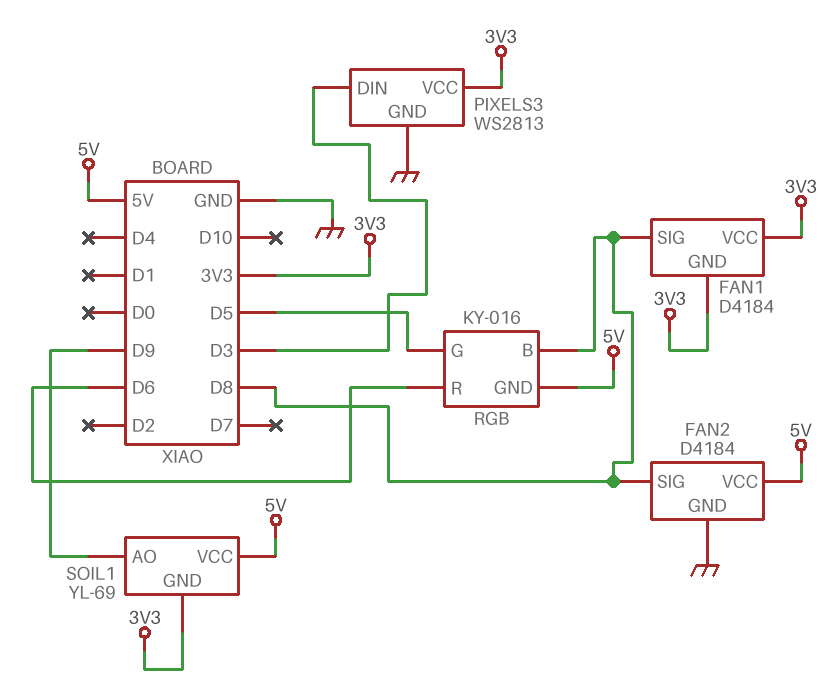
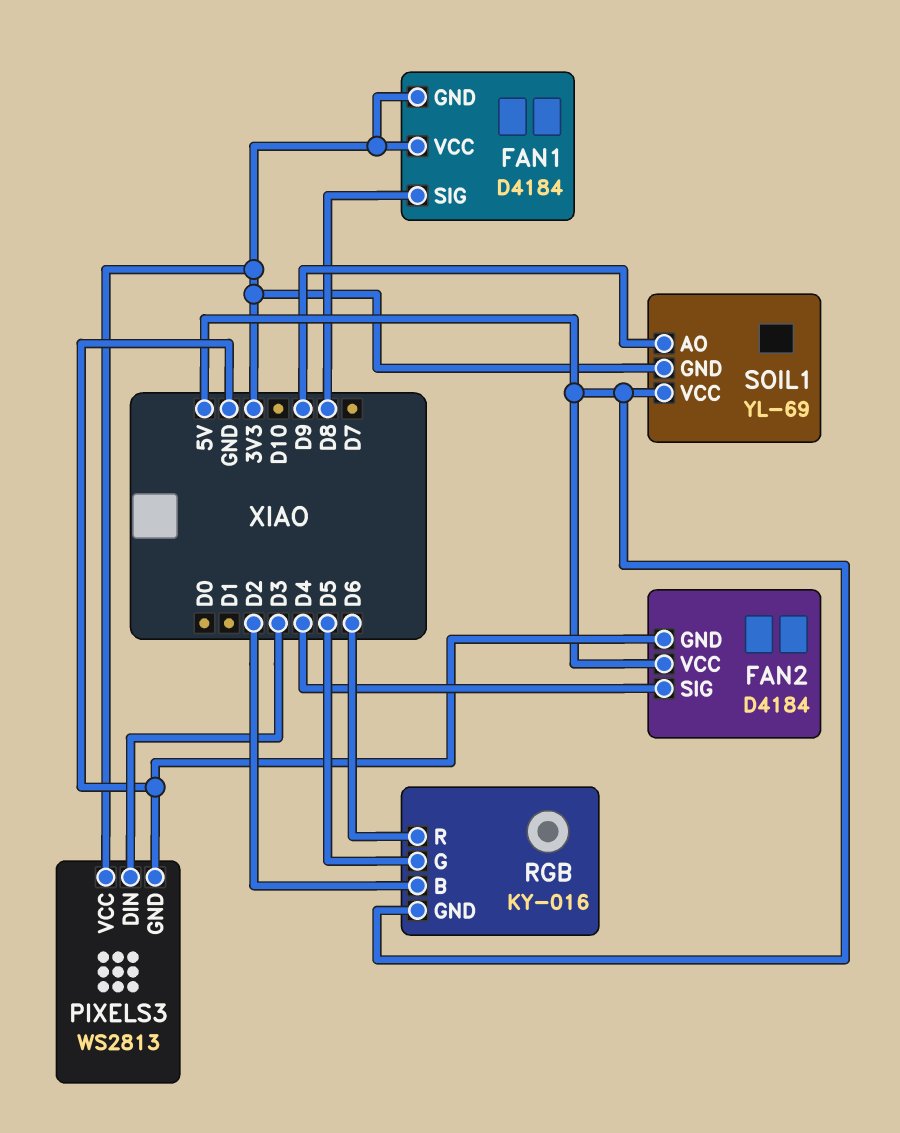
FAN2 pin SIG: D8 -> D4
RGB pin B: D8 -> D2

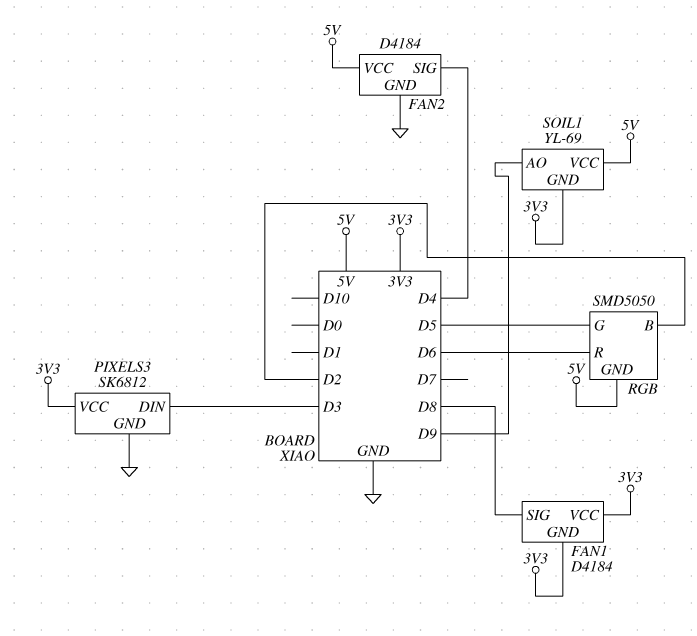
PIXELS3: WS2813 -> SK6812
RGB: KY-016 -> SMD5050

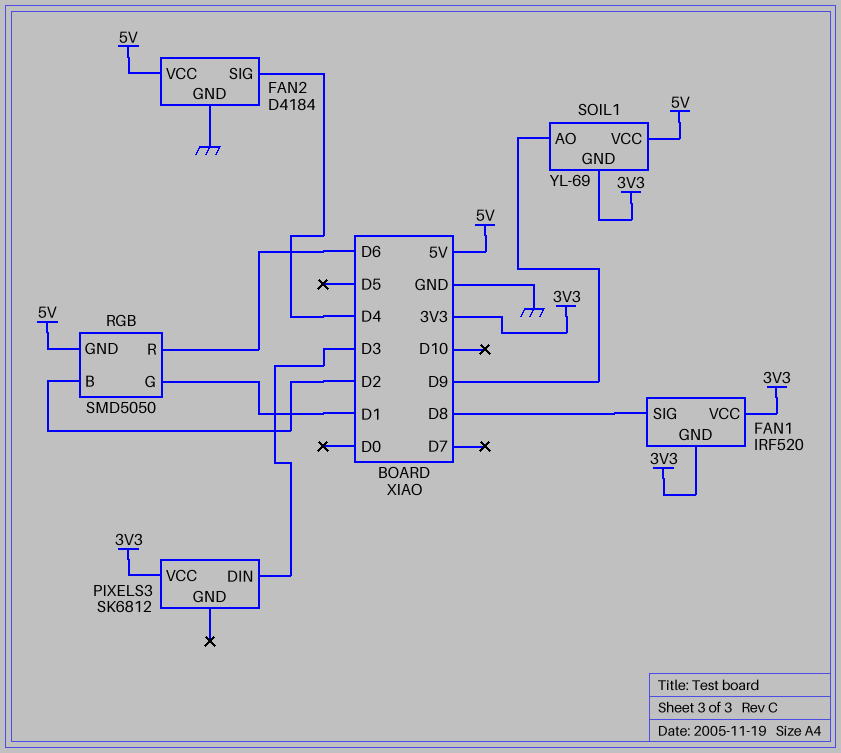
FAN1: D4184 -> IRF520
PIXELS3 pin GND: GND -> none
RGB pin G: D5 -> D1

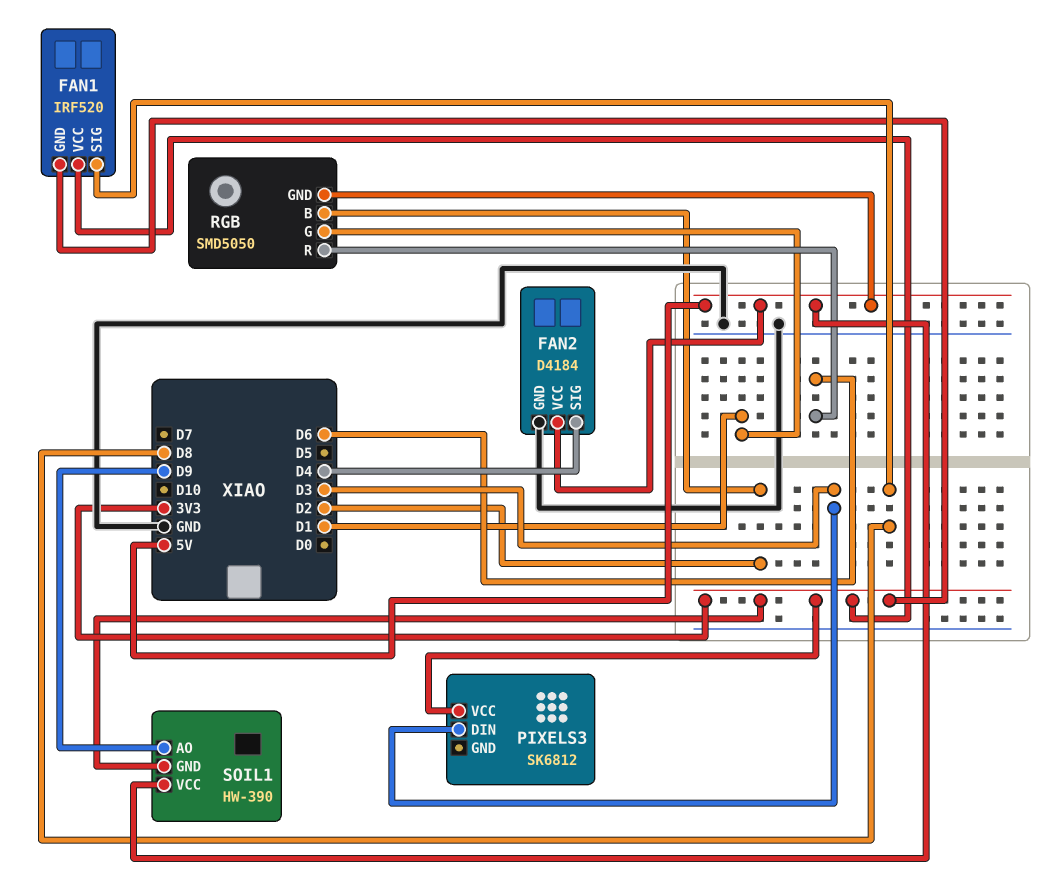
SOIL1: YL-69 -> HW-390

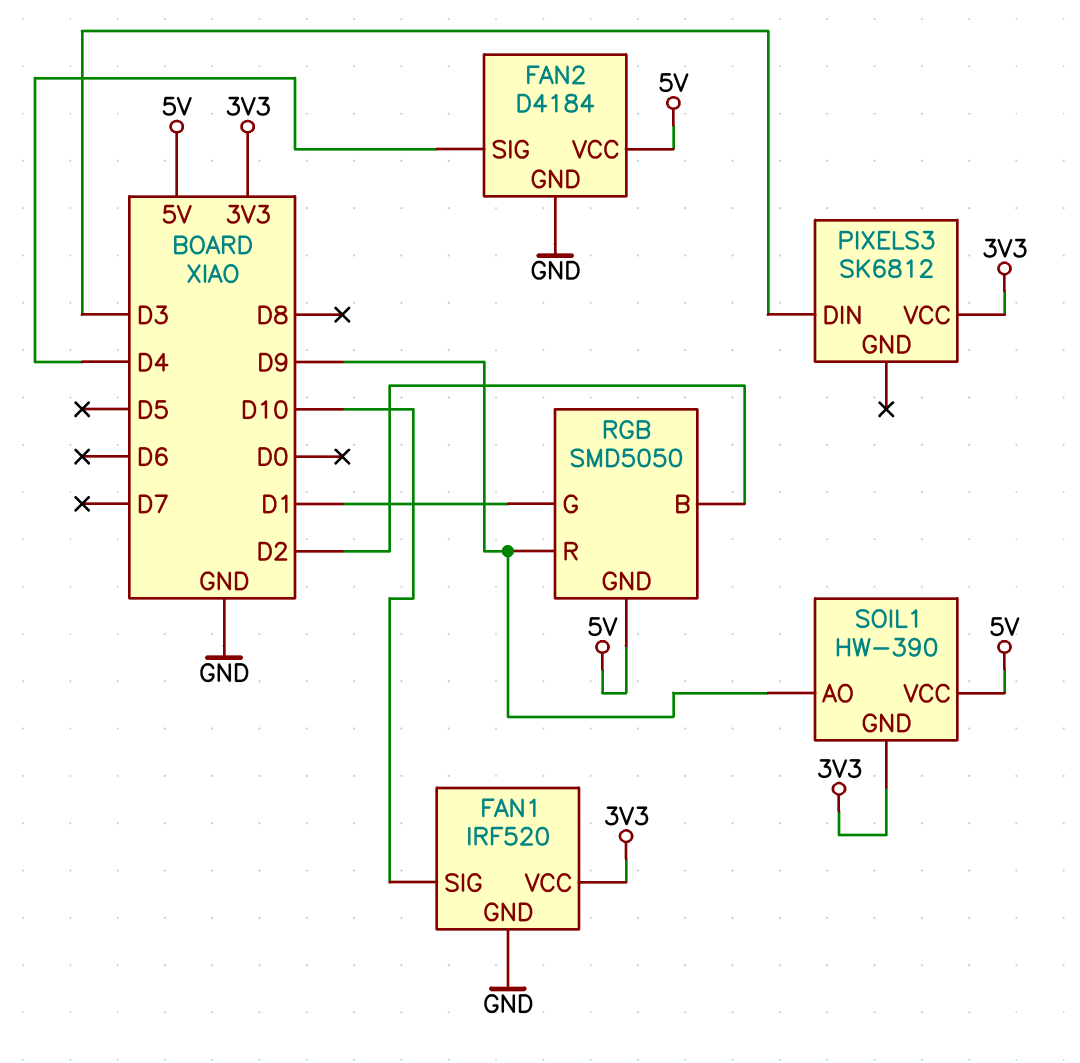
FAN1 pin GND: 3V3 -> GND
FAN1 pin SIG: D8 -> D10
RGB pin R: D6 -> D9

